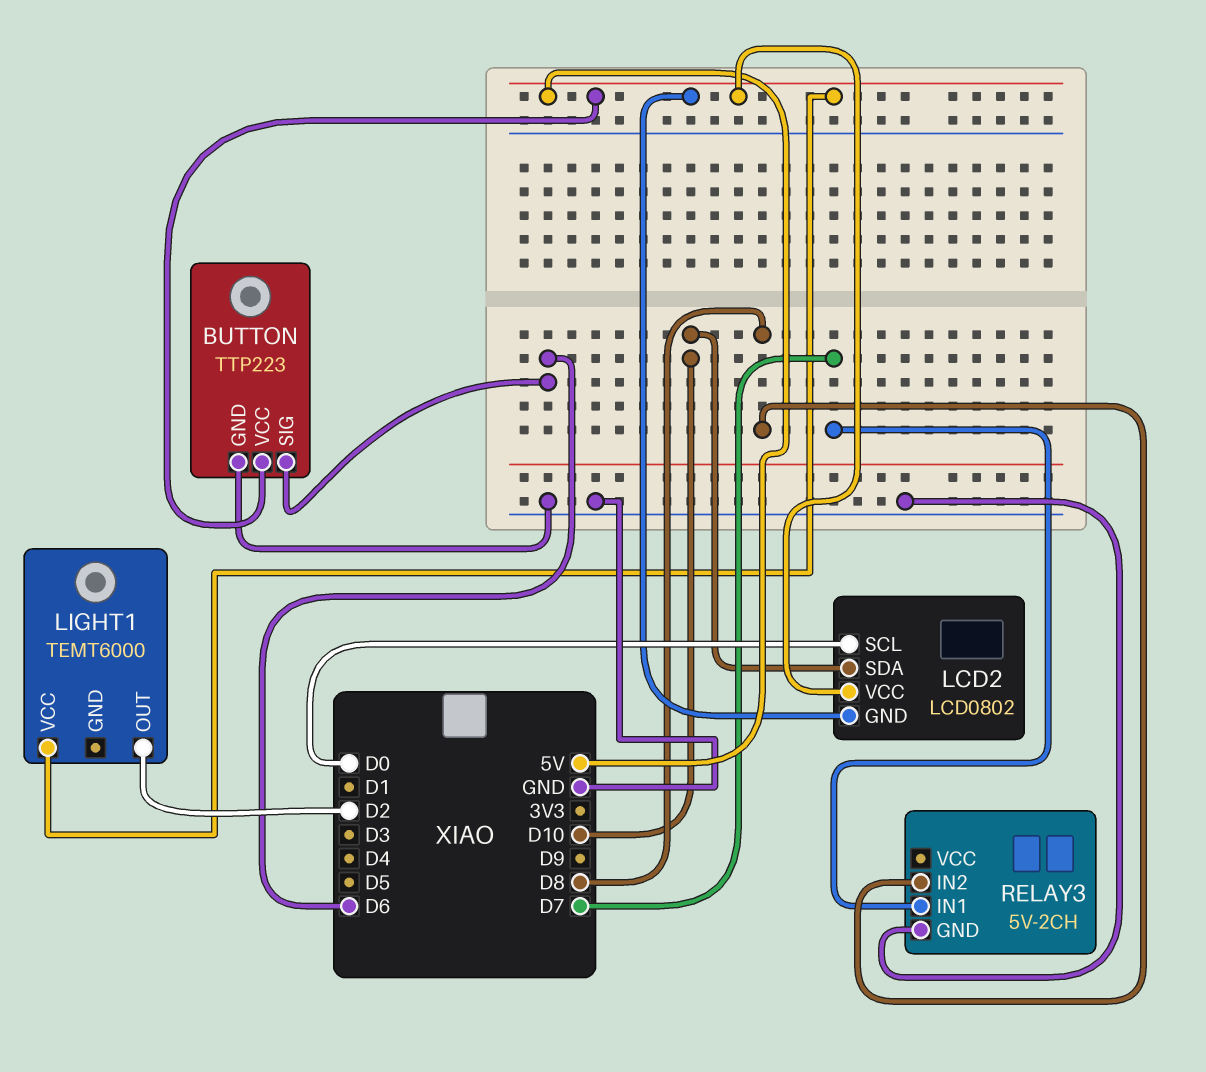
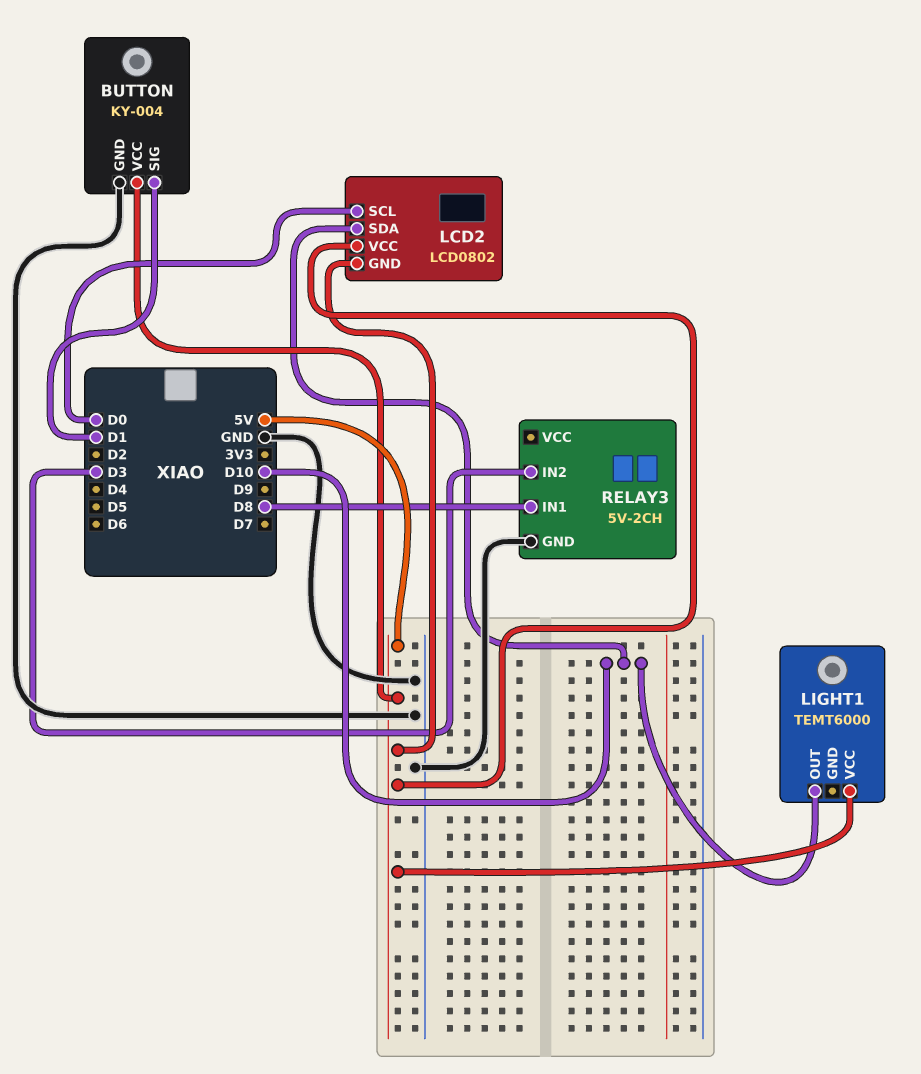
BUTTON: TTP223 -> KY-004
BUTTON pin SIG: D6 -> D1
LIGHT1 pin OUT: D2 -> D10
RELAY3 pin IN1: D7 -> D8
RELAY3 pin IN2: D8 -> D3

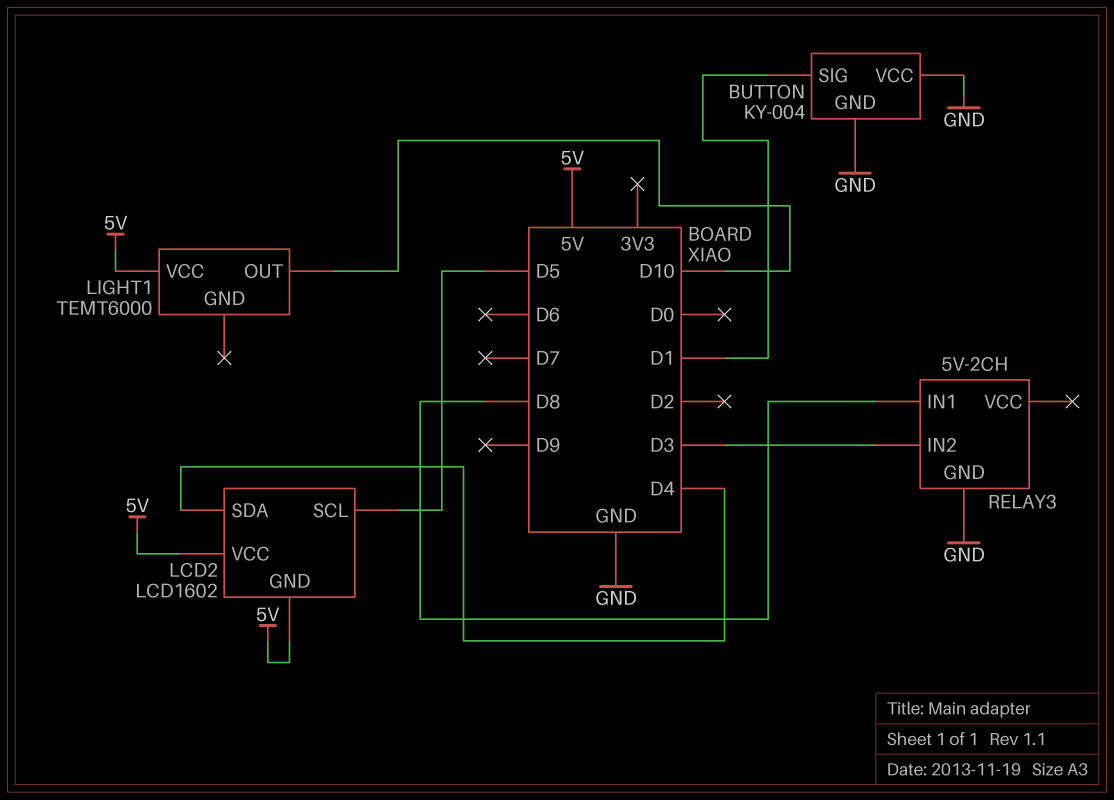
BUTTON pin VCC: 5V -> GND
LCD2: LCD0802 -> LCD1602
LCD2 pin SCL: D0 -> D5
LCD2 pin SDA: D10 -> D4

